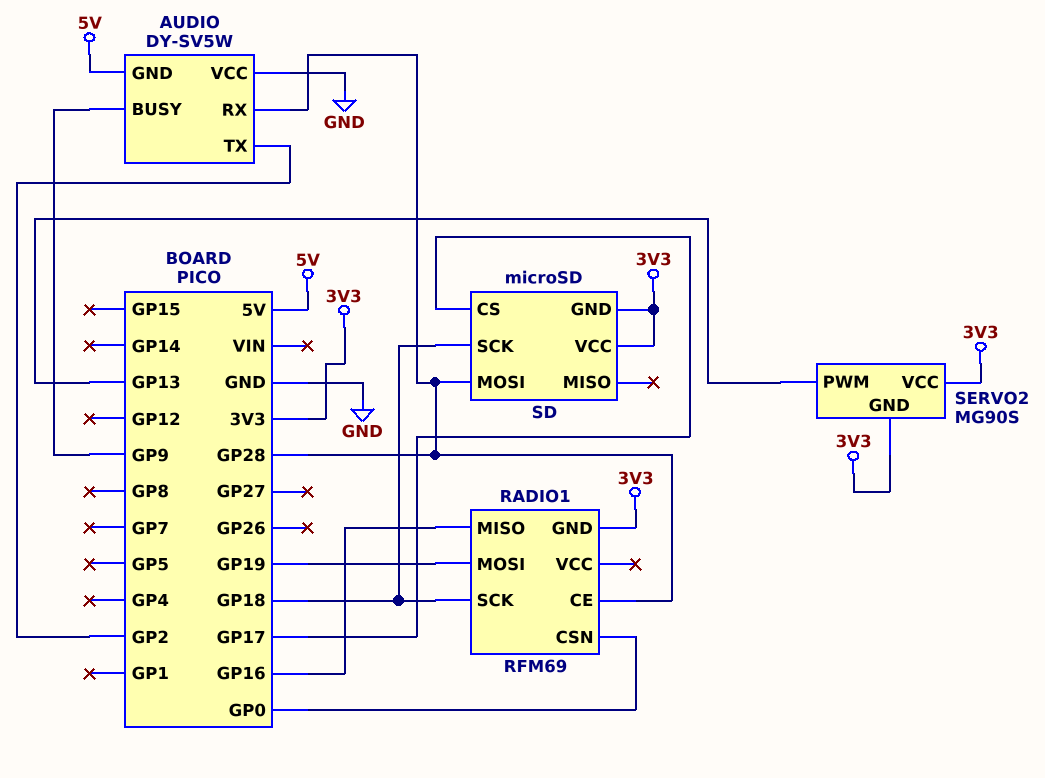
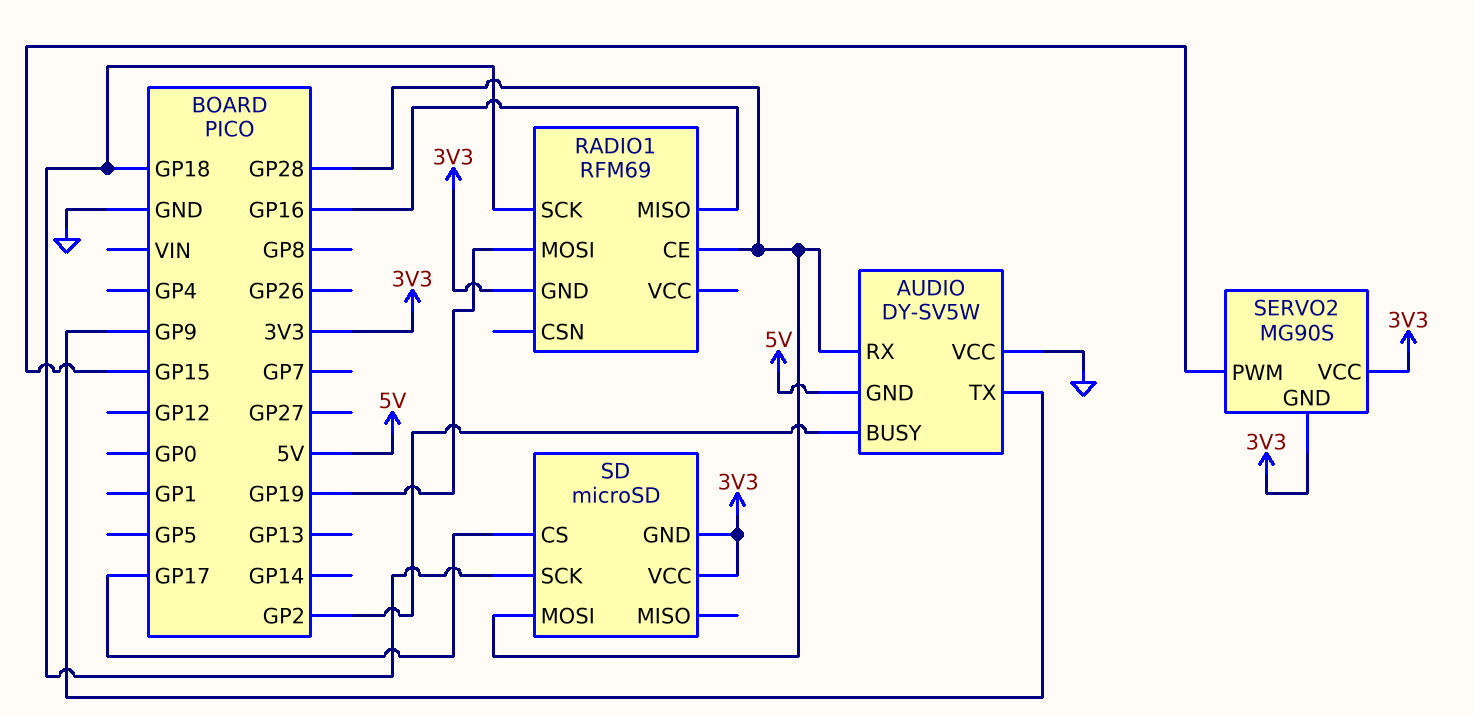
AUDIO pin BUSY: GP9 -> GP2
AUDIO pin TX: GP2 -> GP9
RADIO1 pin CSN: GP0 -> none
SERVO2 pin PWM: GP13 -> GP15

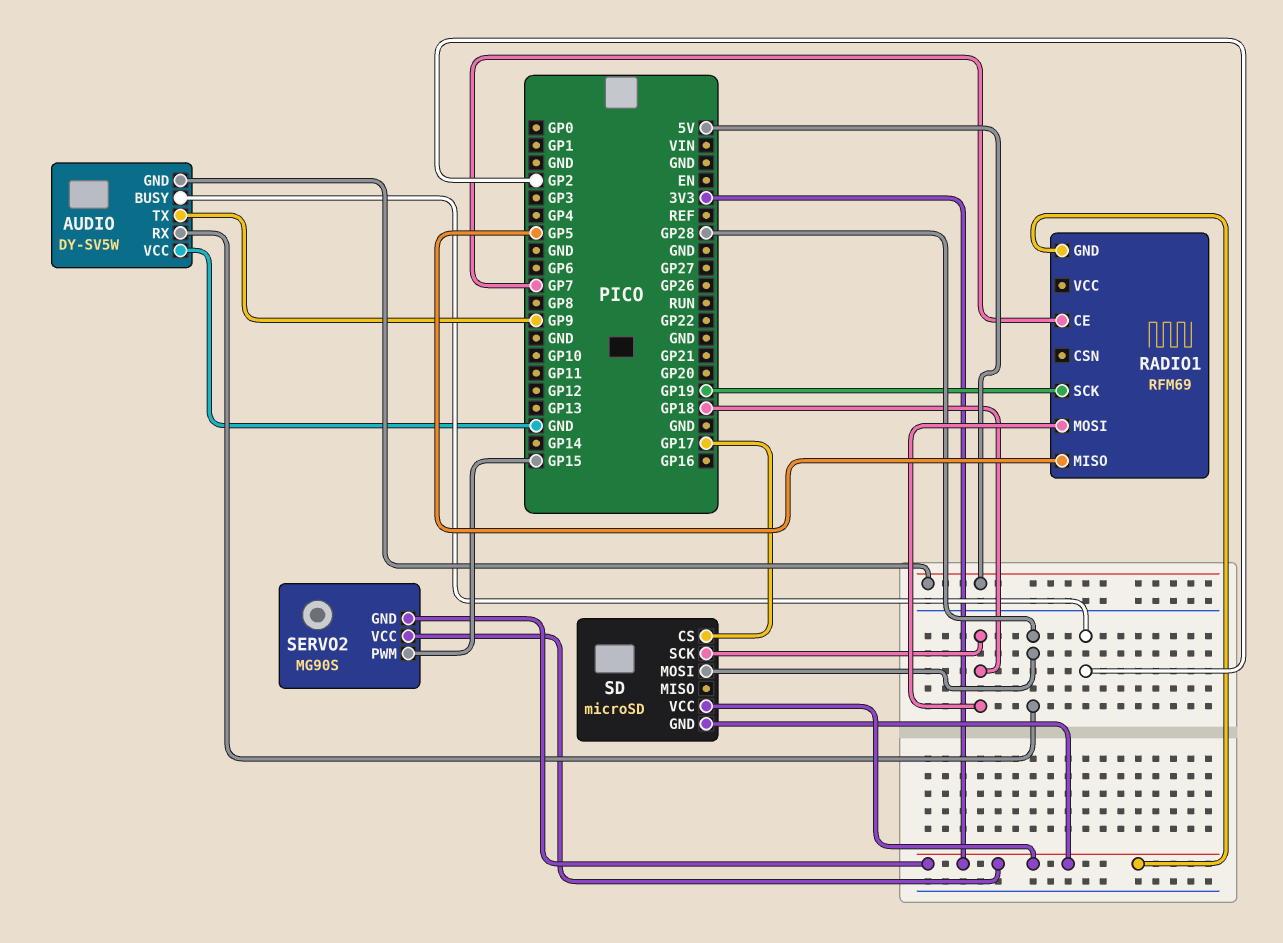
RADIO1 pin CE: GP28 -> GP7
RADIO1 pin MISO: GP16 -> GP5
RADIO1 pin MOSI: GP19 -> GP18
RADIO1 pin SCK: GP18 -> GP19

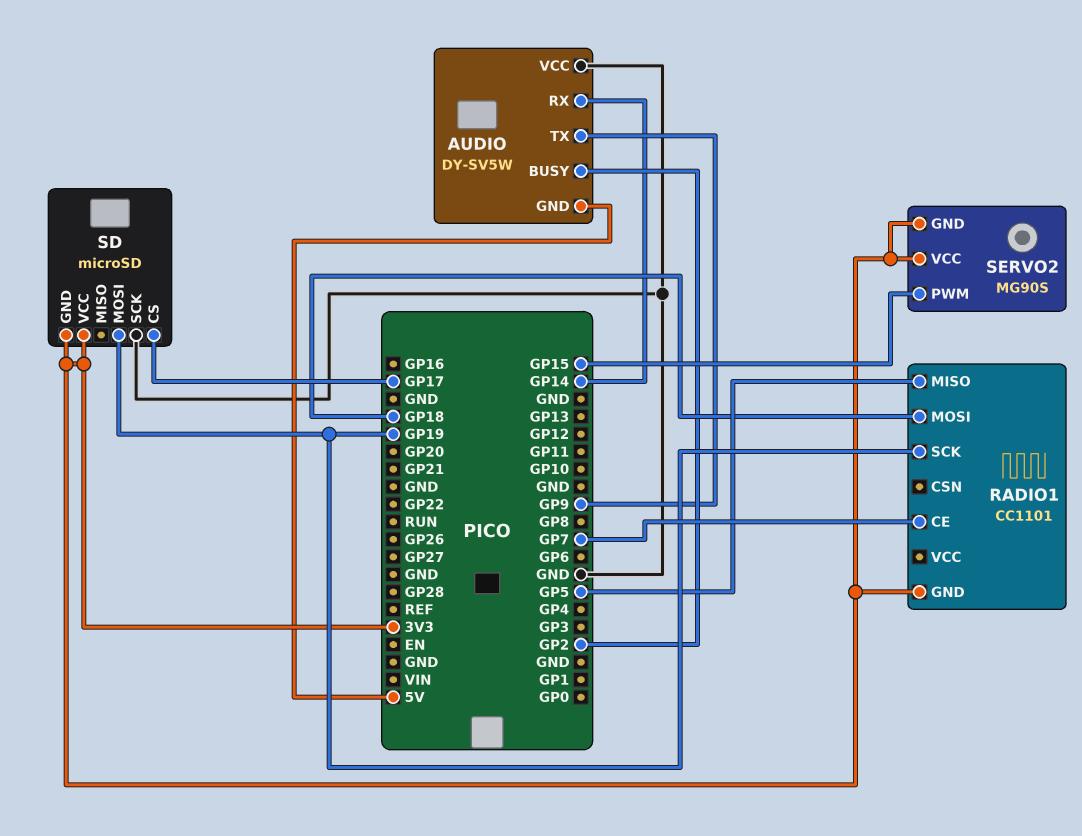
AUDIO pin RX: GP28 -> GP14
RADIO1: RFM69 -> CC1101
SD pin MOSI: GP28 -> GP19
SD pin SCK: GP18 -> GND

